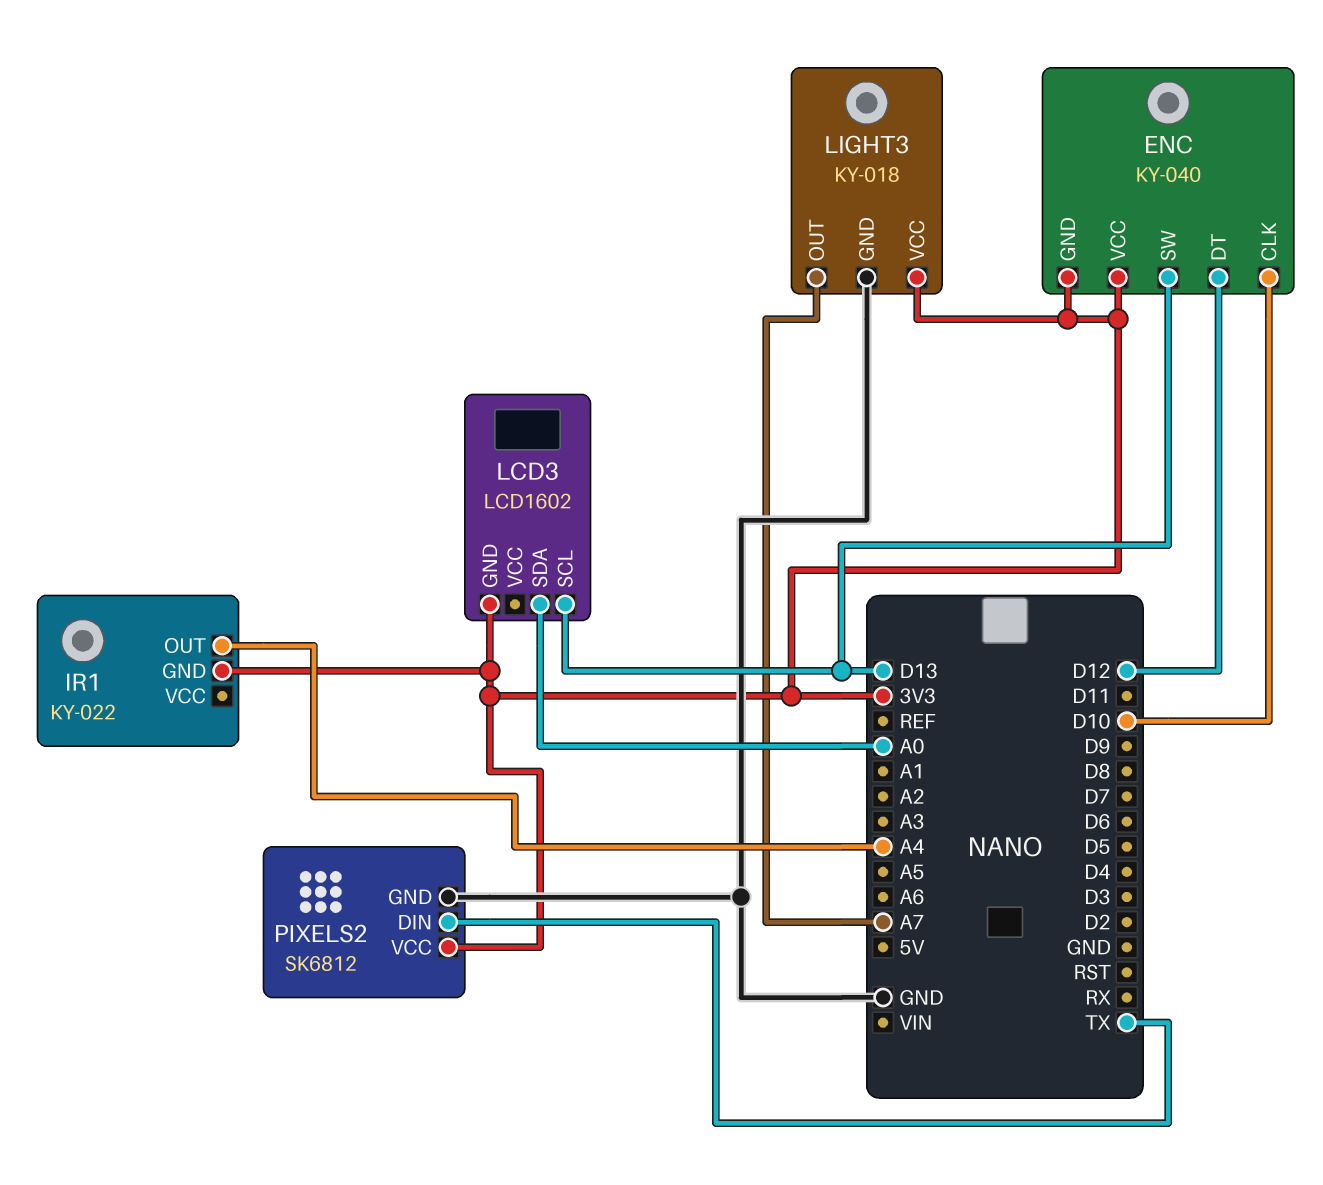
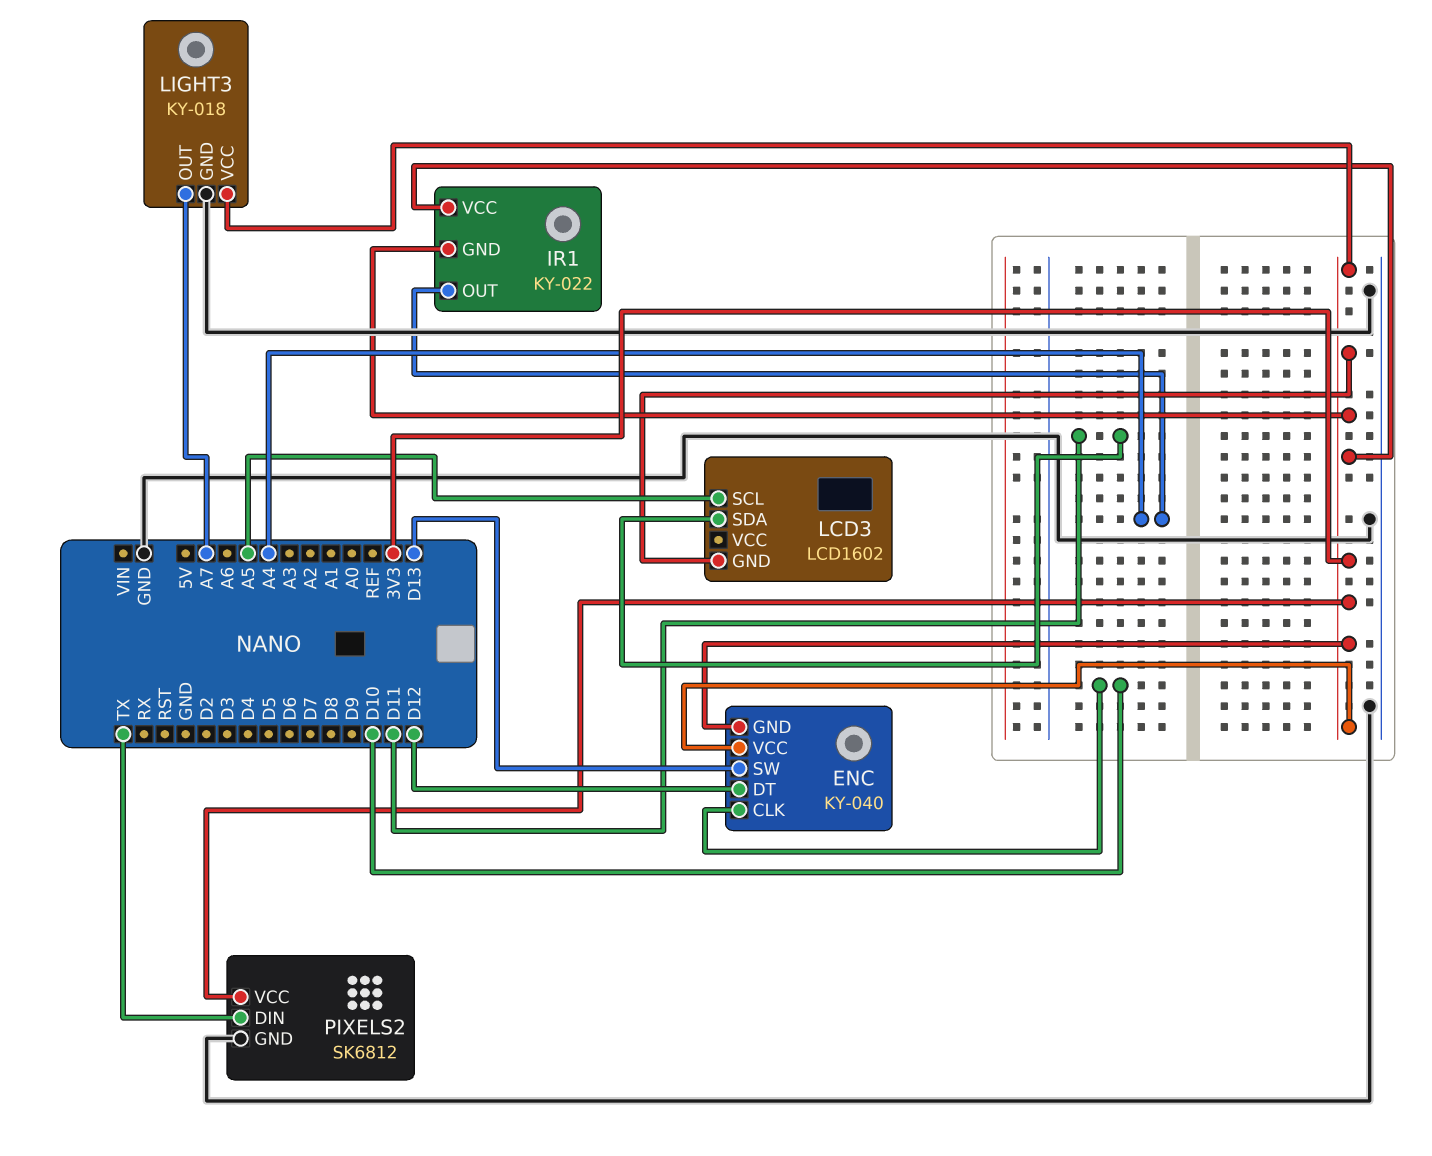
IR1 pin VCC: none -> 3V3
LCD3 pin SCL: D13 -> A5
LCD3 pin SDA: A0 -> D11

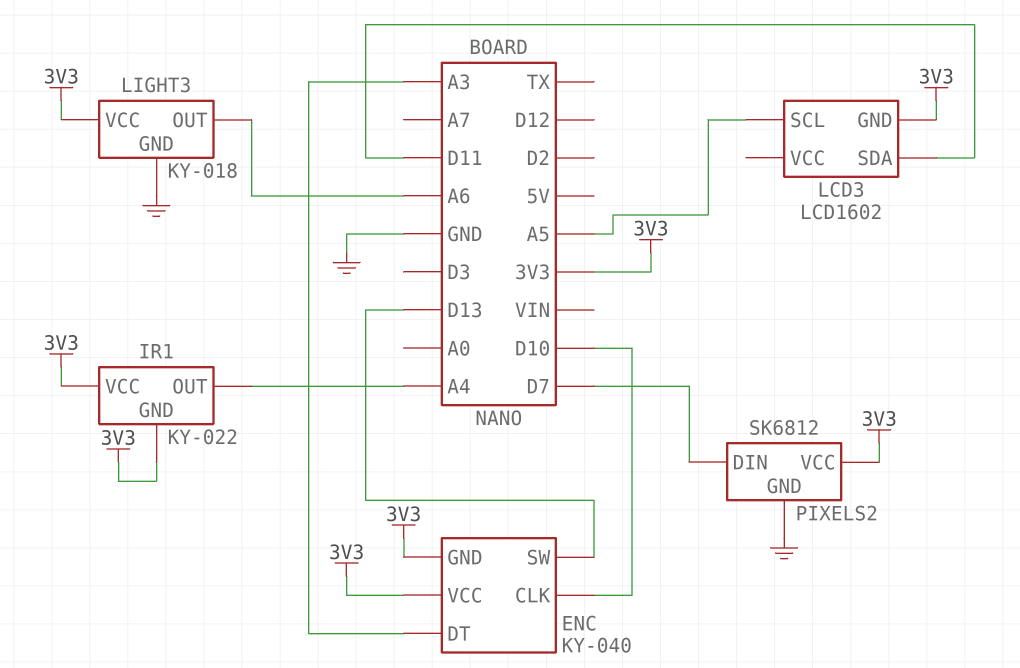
ENC pin DT: D12 -> A3
LIGHT3 pin OUT: A7 -> A6
PIXELS2 pin DIN: TX -> D7

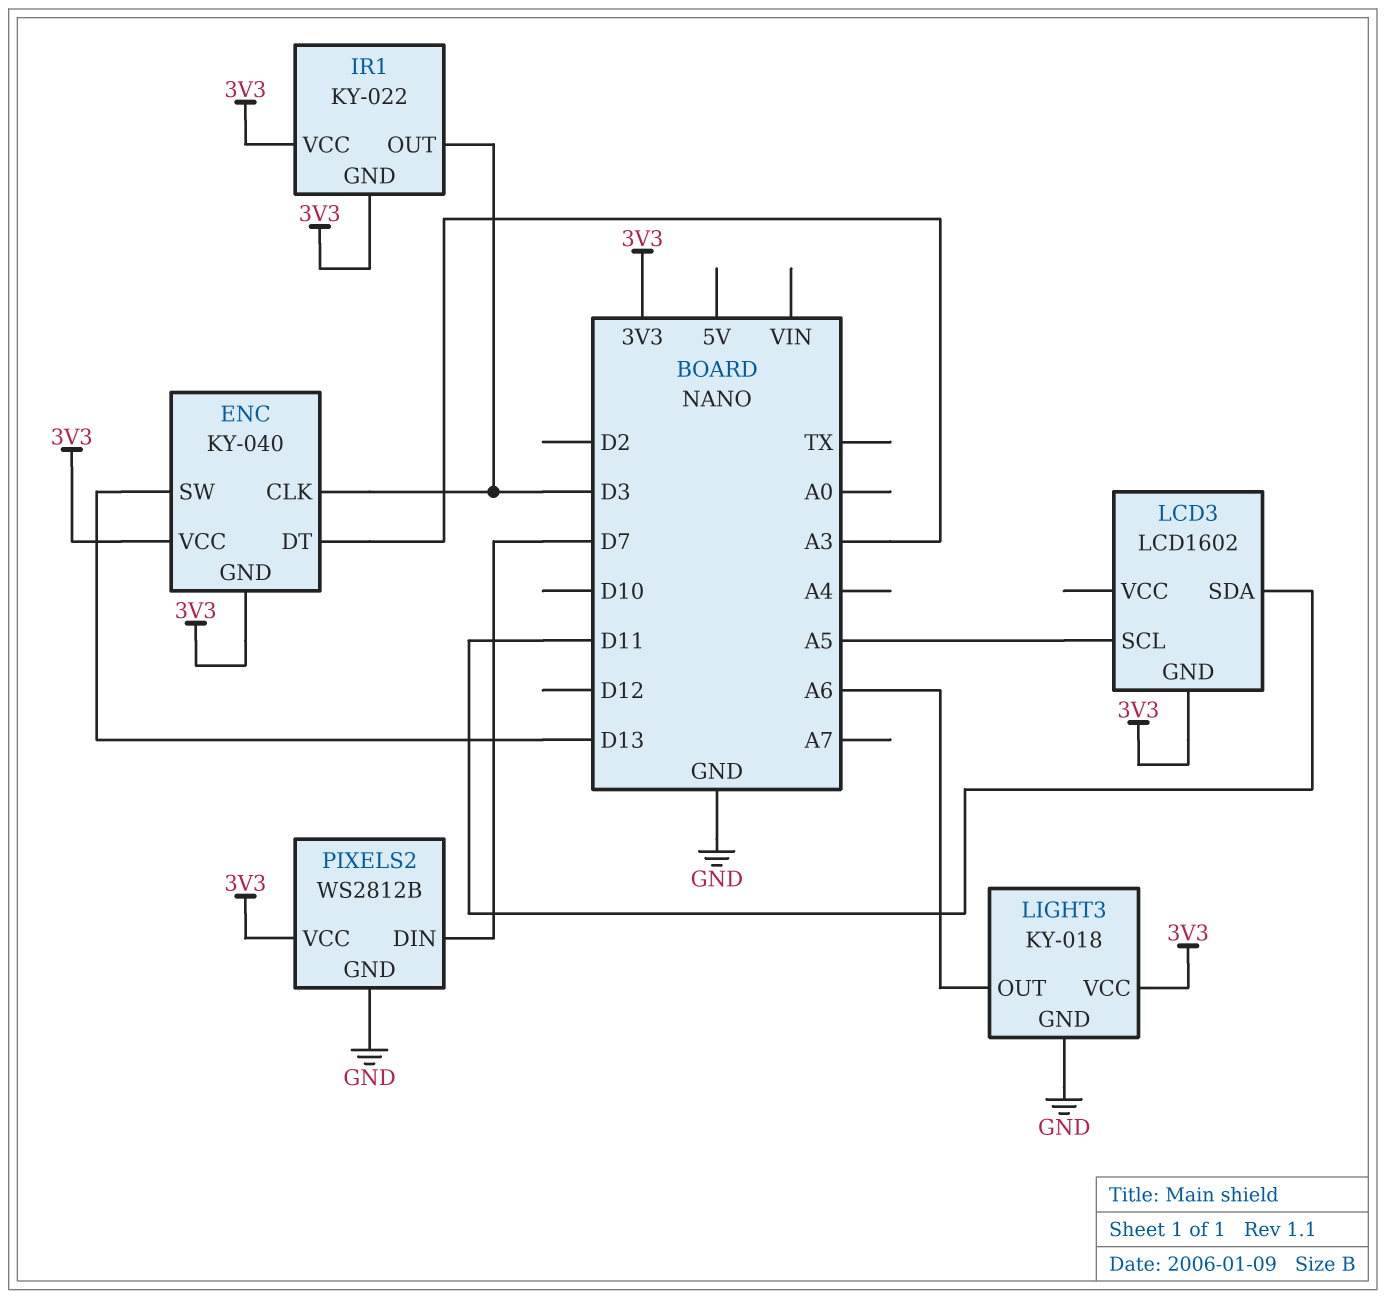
ENC pin CLK: D10 -> D3
IR1 pin OUT: A4 -> D3
PIXELS2: SK6812 -> WS2812B

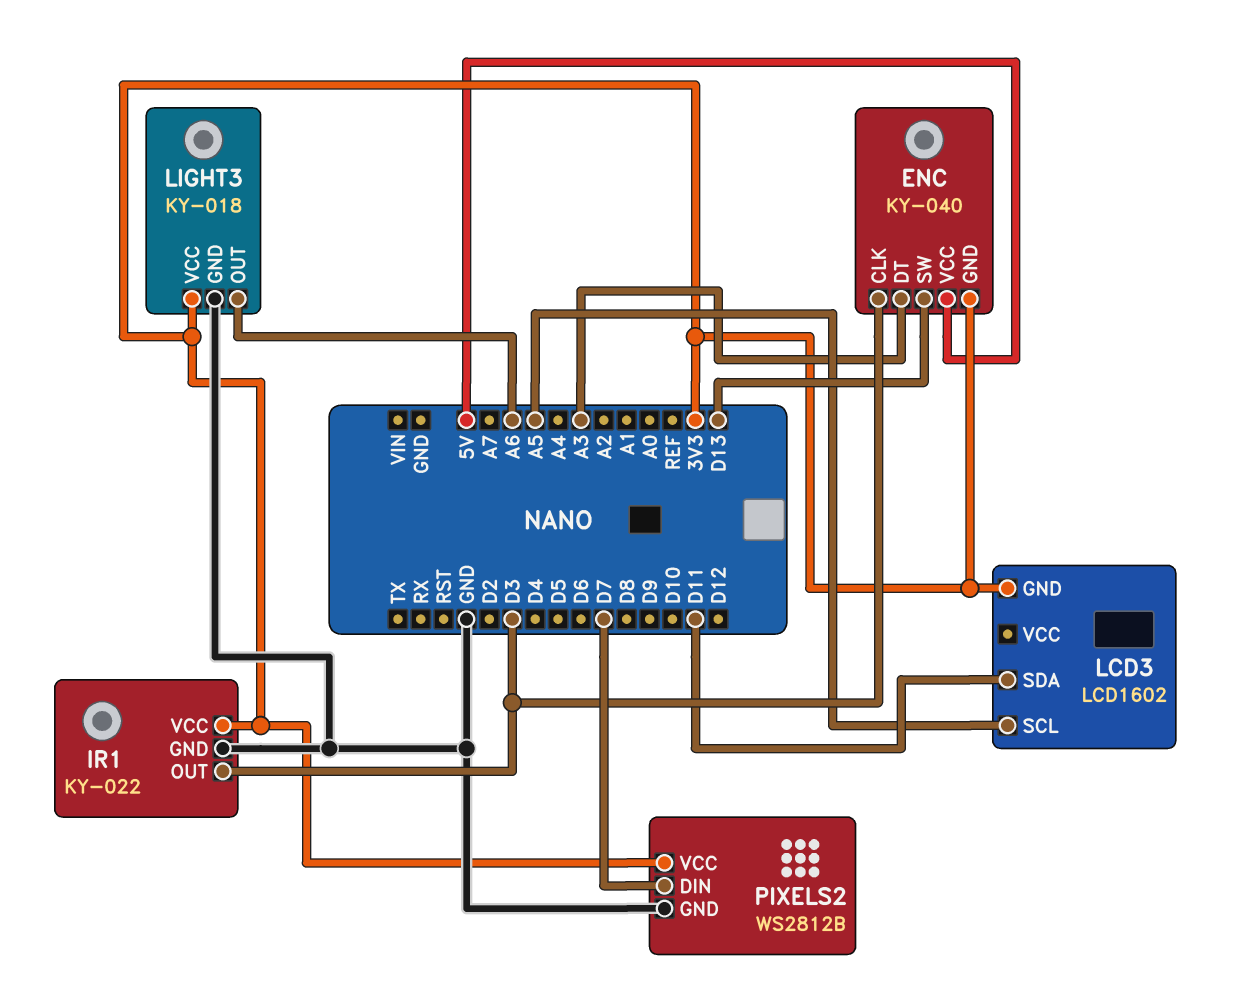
ENC pin VCC: 3V3 -> 5V
IR1 pin GND: 3V3 -> GND

